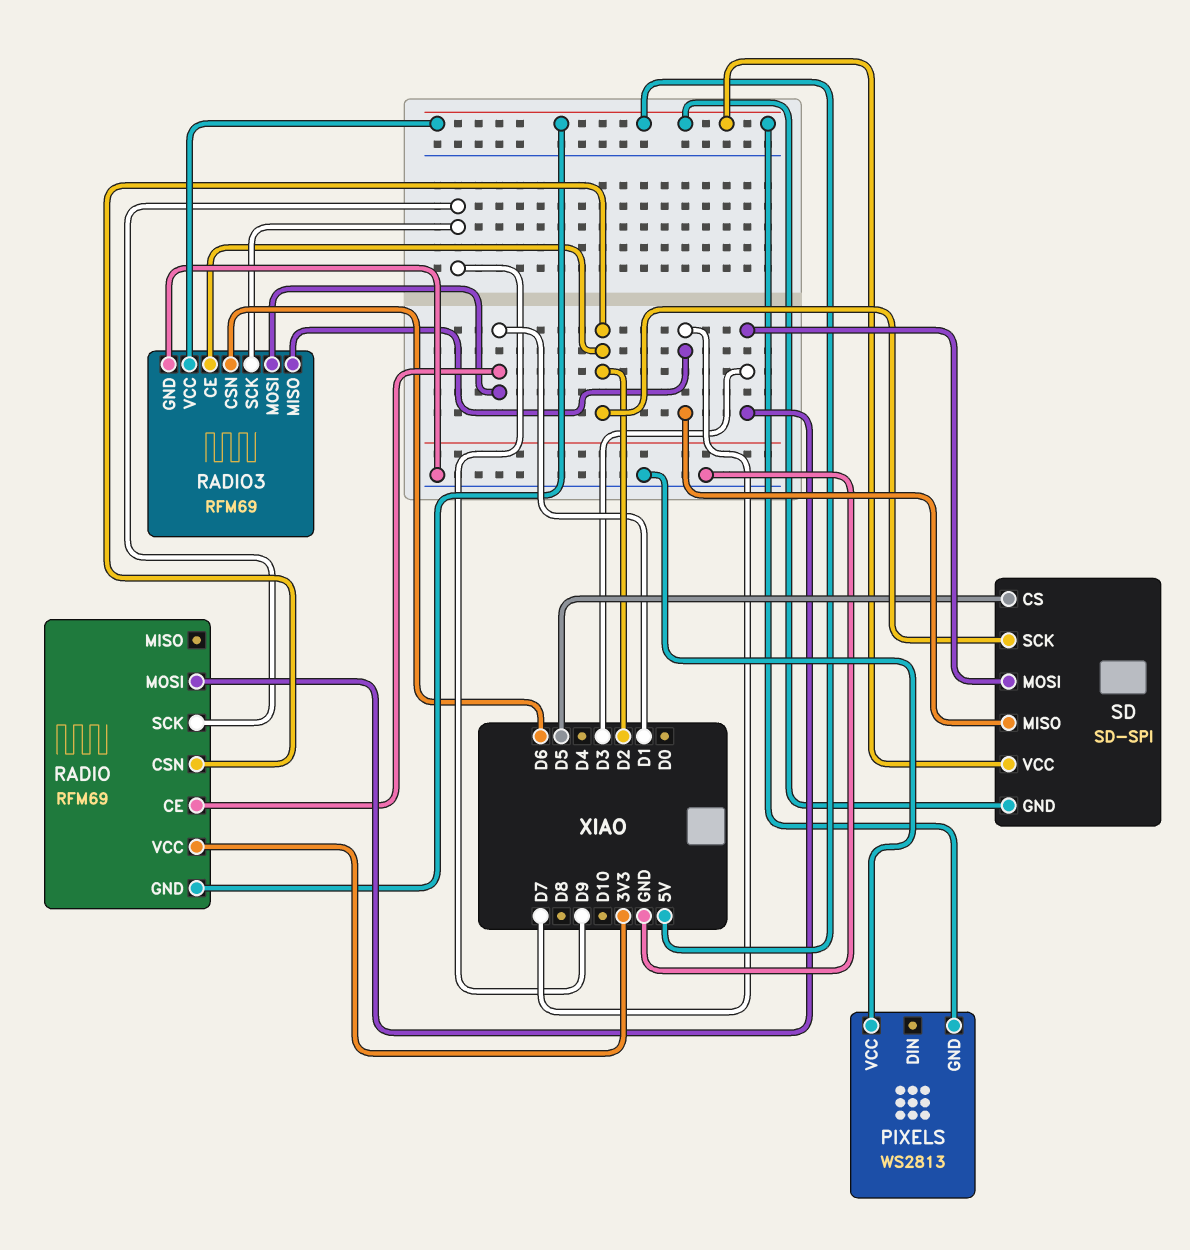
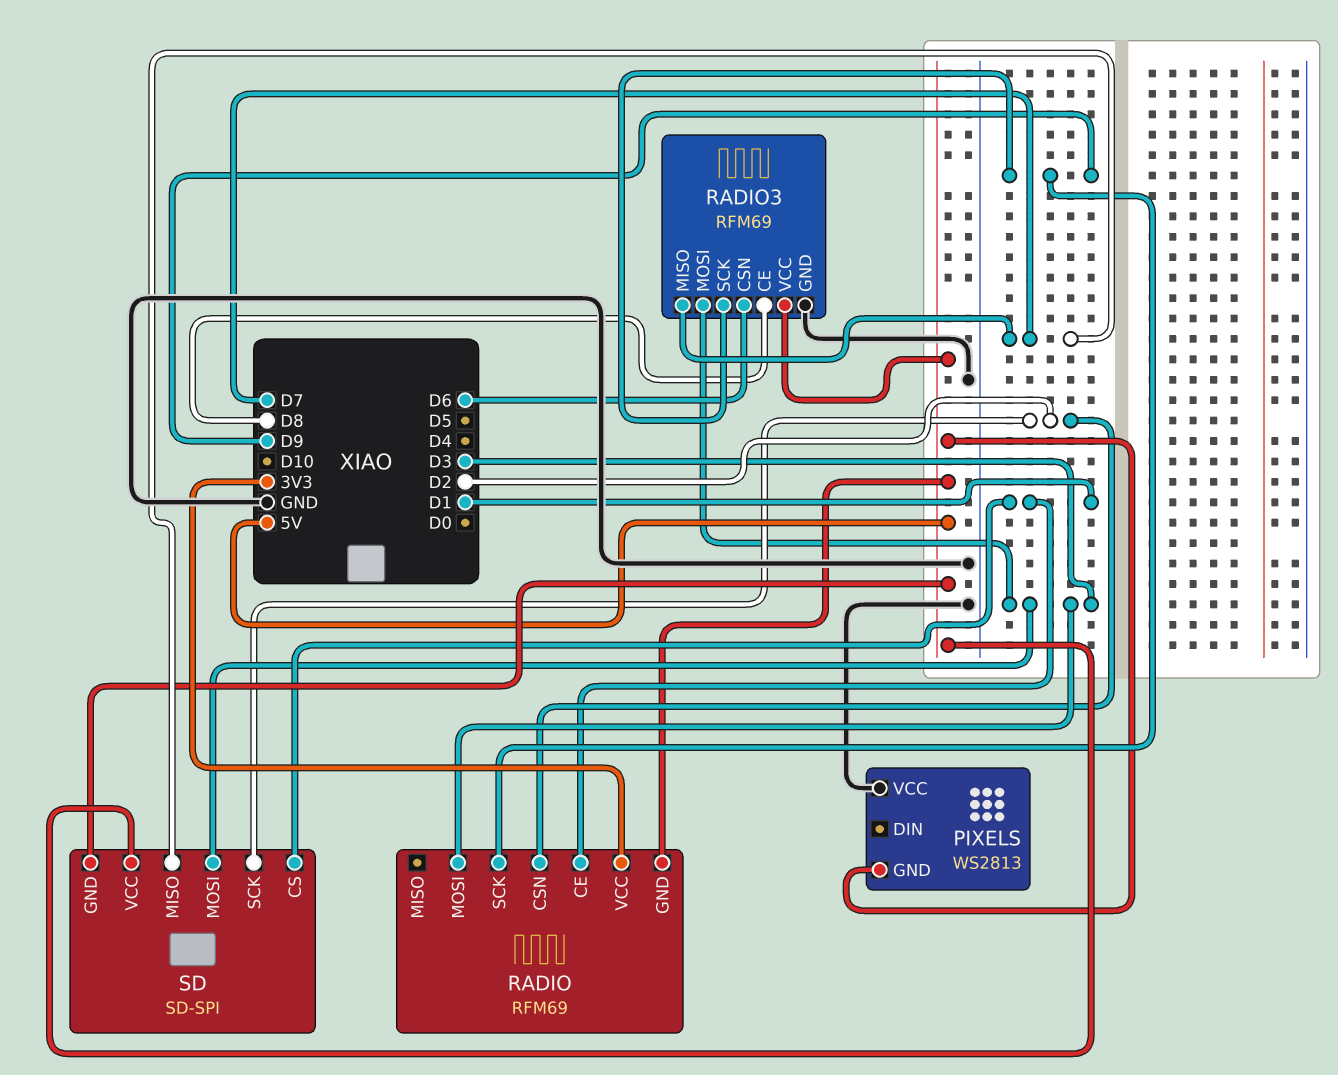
RADIO3 pin CE: D2 -> D8
RADIO3 pin MOSI: D1 -> D3
SD pin CS: D5 -> D1

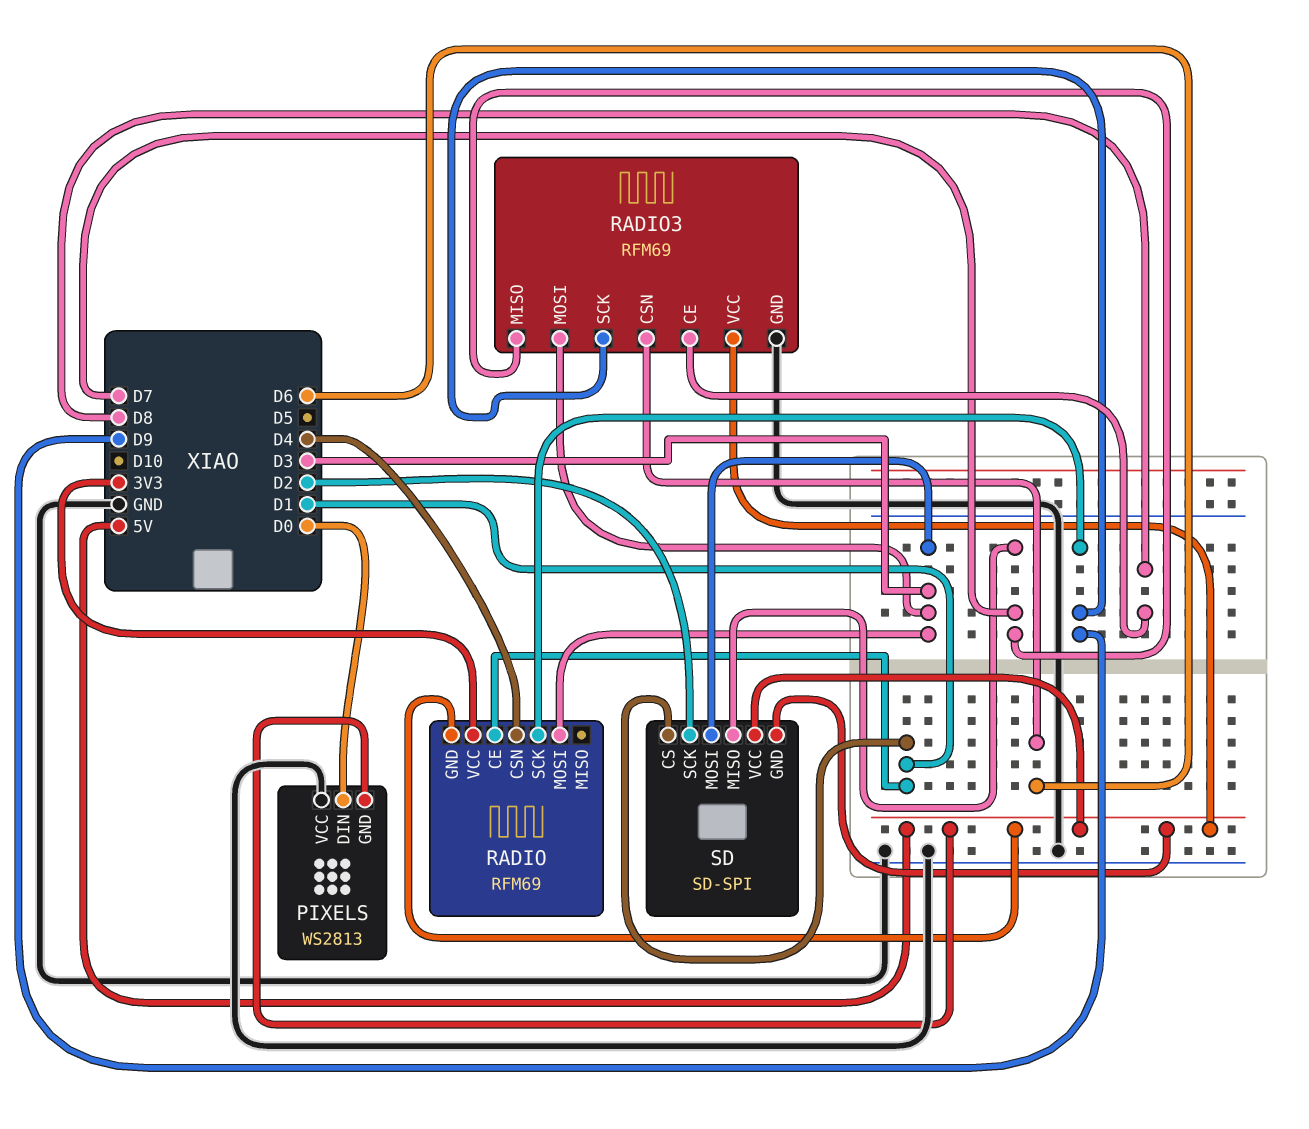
PIXELS pin DIN: none -> D0
RADIO pin CSN: D2 -> D4

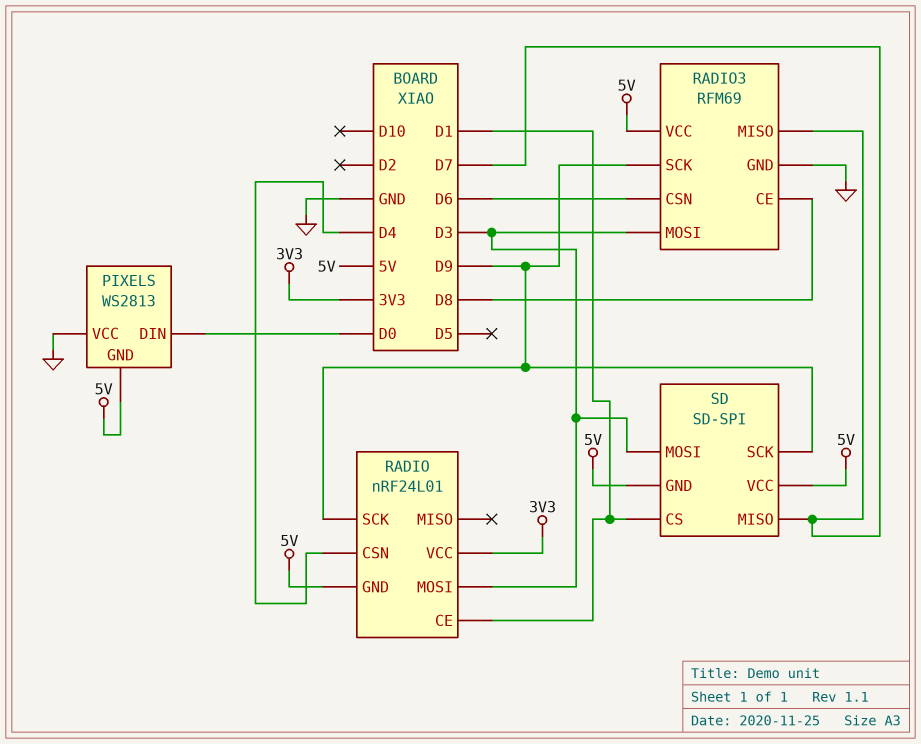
RADIO: RFM69 -> nRF24L01
SD pin SCK: D2 -> D9

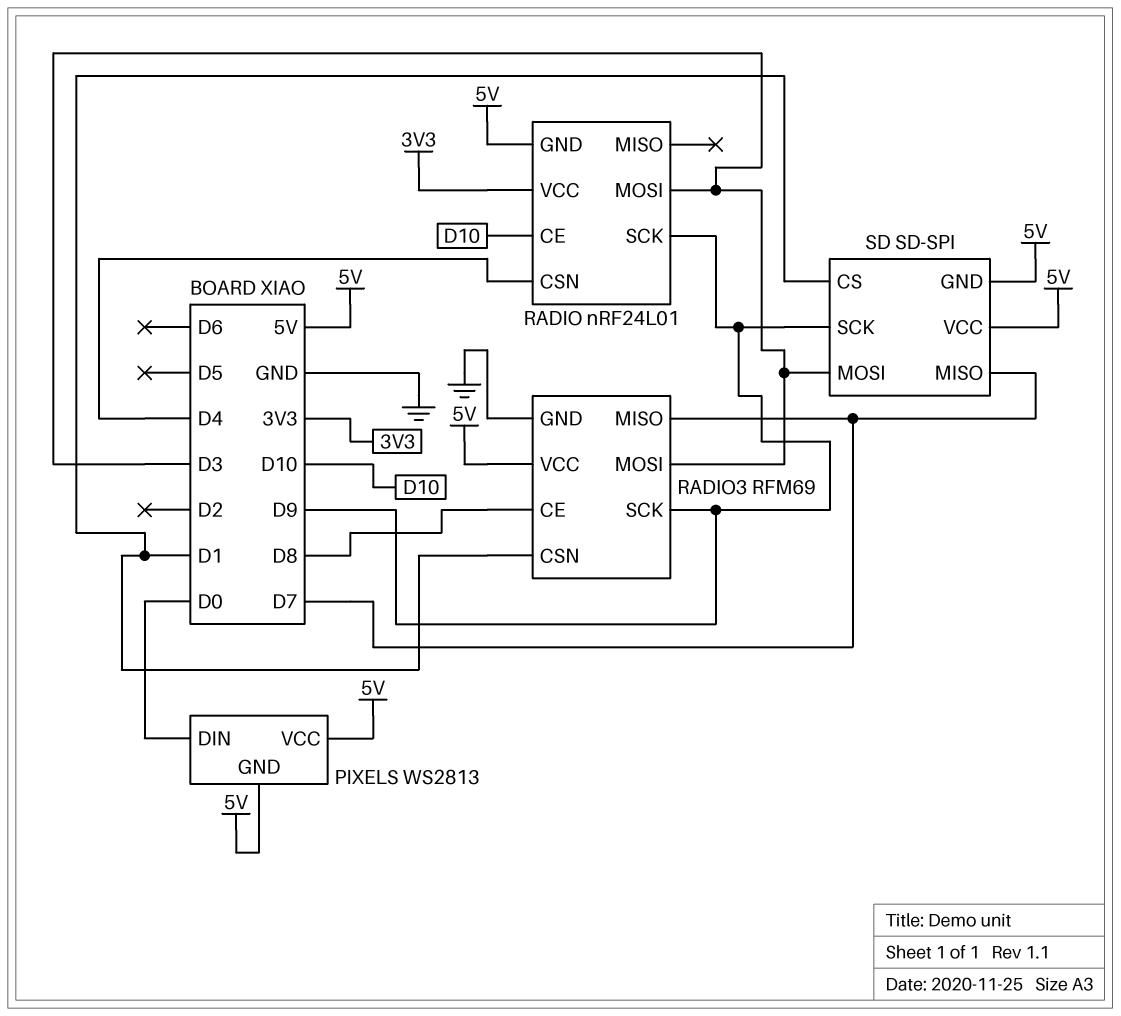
PIXELS pin VCC: GND -> 5V
RADIO pin CE: D1 -> D10
RADIO3 pin CSN: D6 -> D1

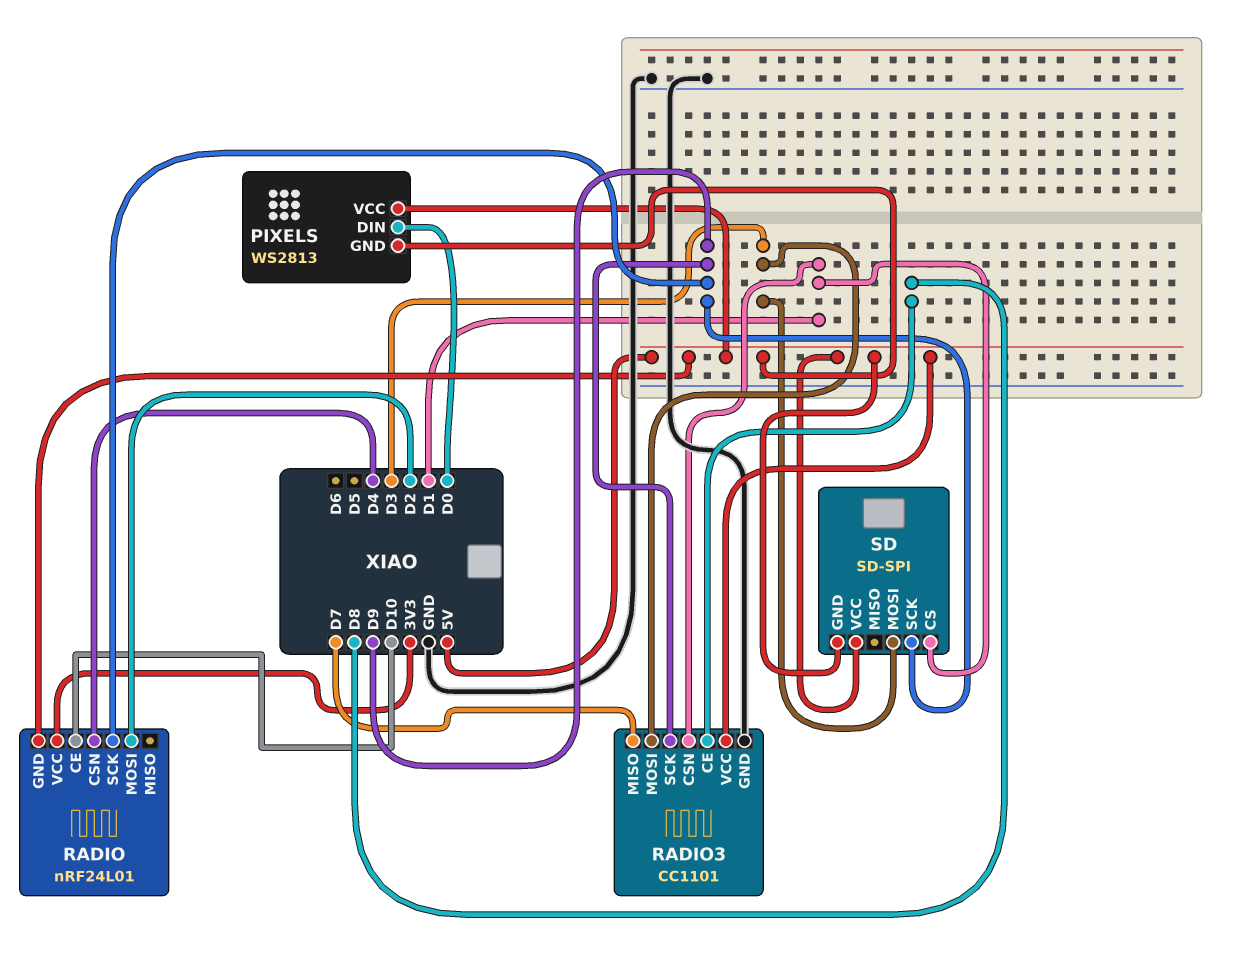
RADIO pin MOSI: D3 -> D2
RADIO3: RFM69 -> CC1101
SD pin MISO: D7 -> none

